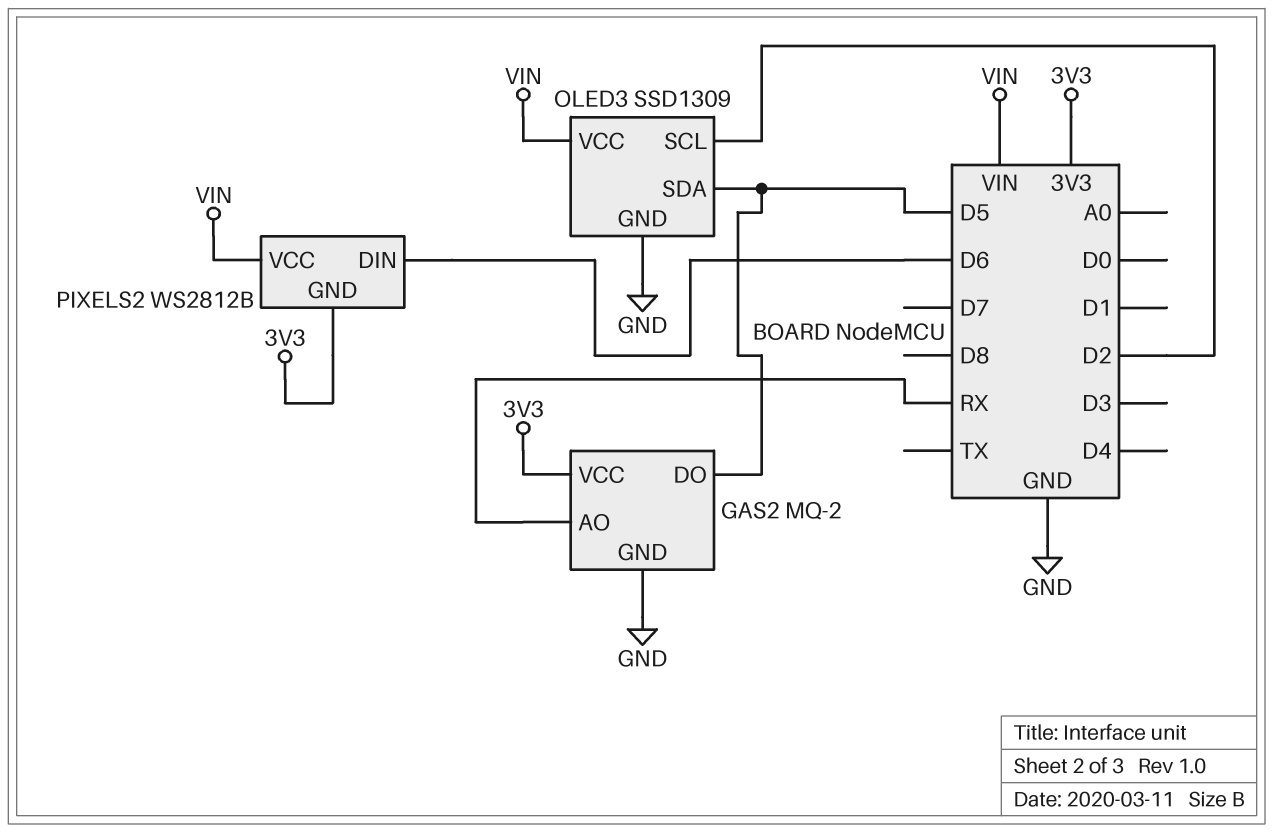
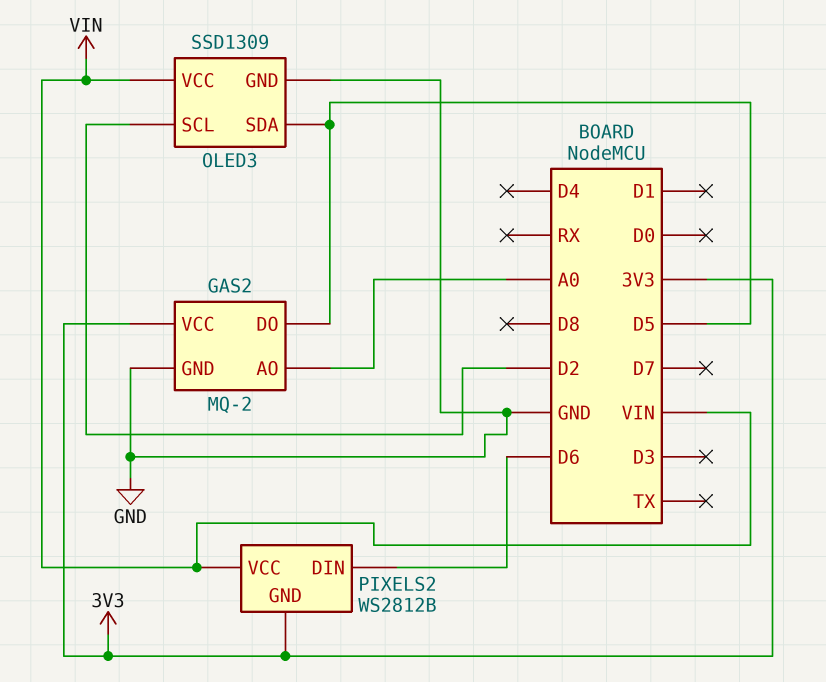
GAS2 pin AO: RX -> A0

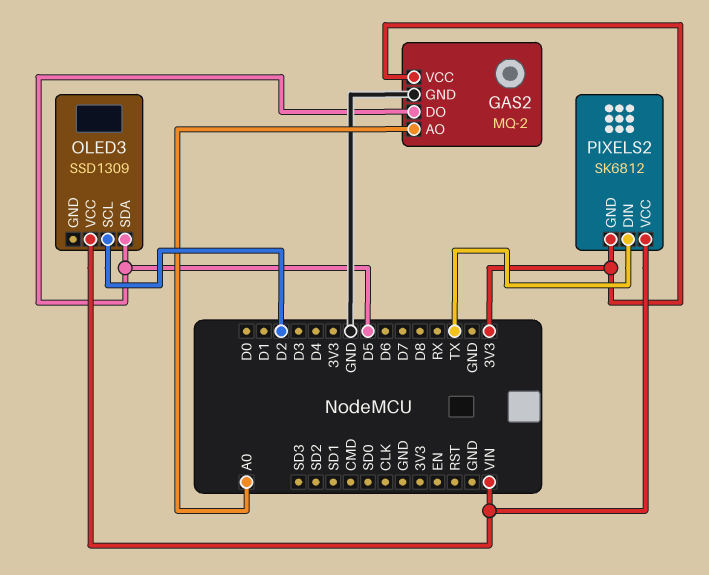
OLED3 pin GND: GND -> none
PIXELS2: WS2812B -> SK6812
PIXELS2 pin DIN: D6 -> TX

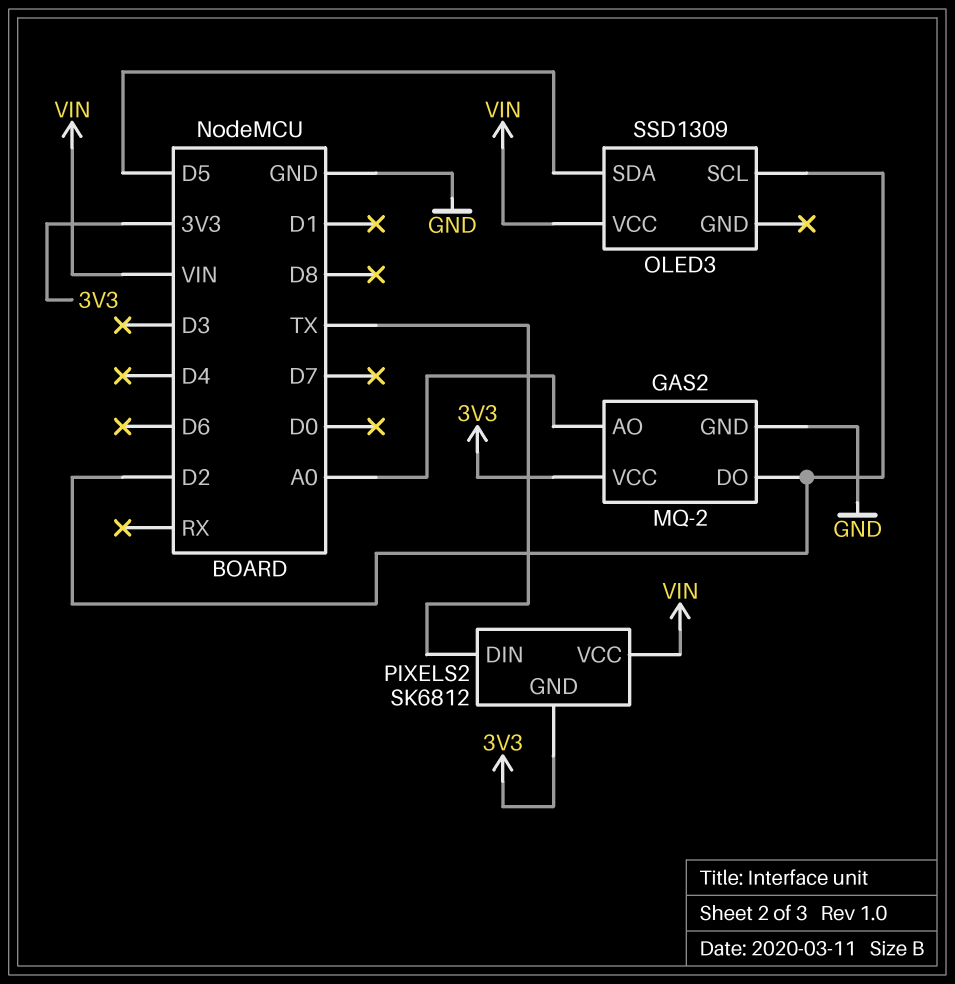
GAS2 pin DO: D5 -> D2

